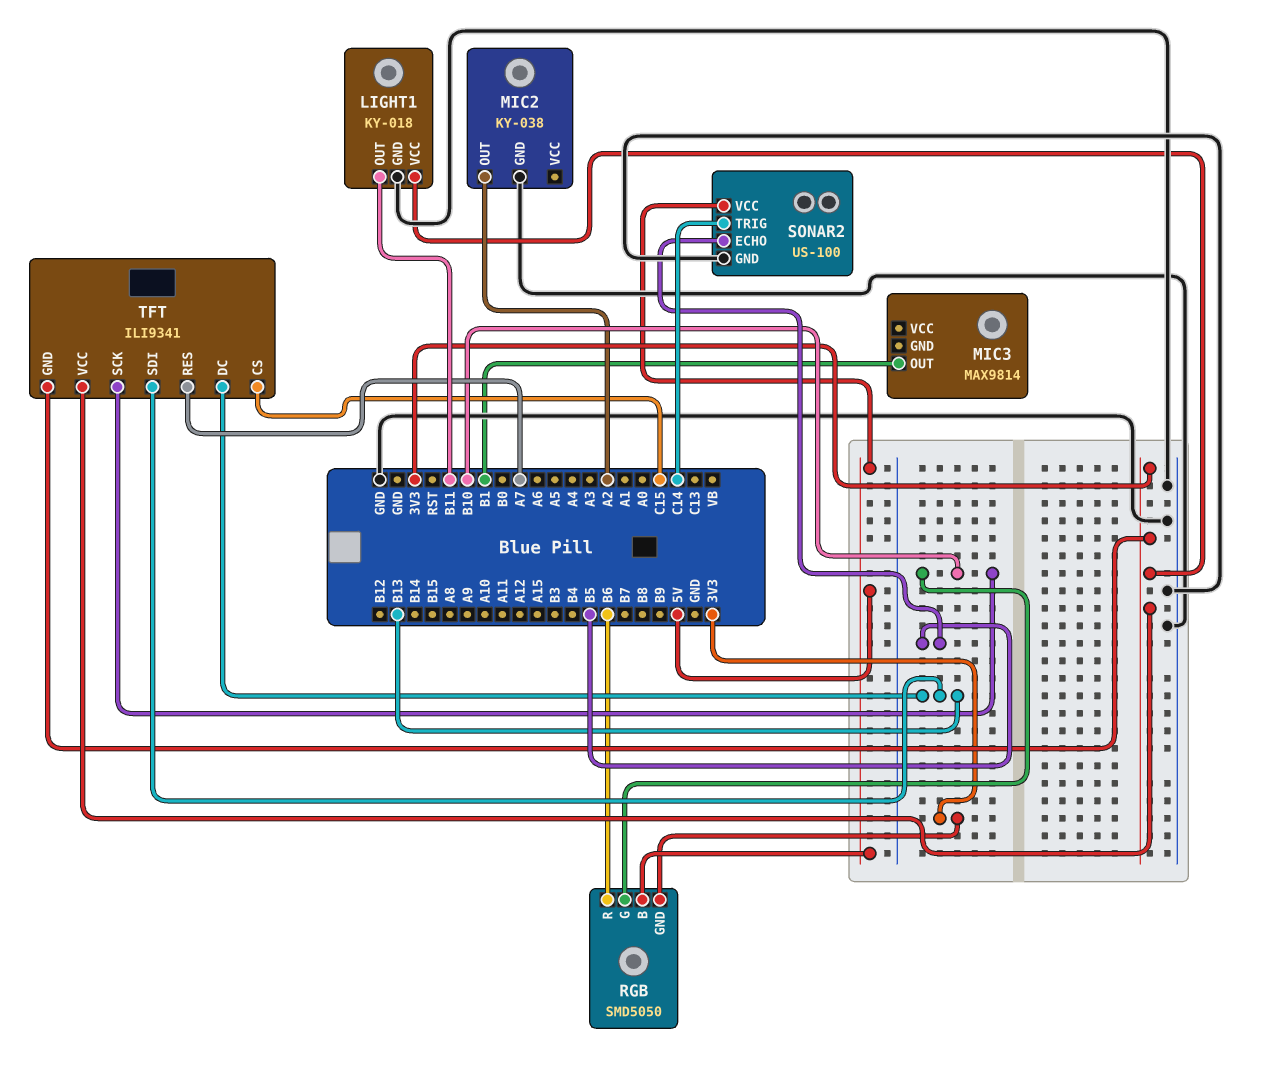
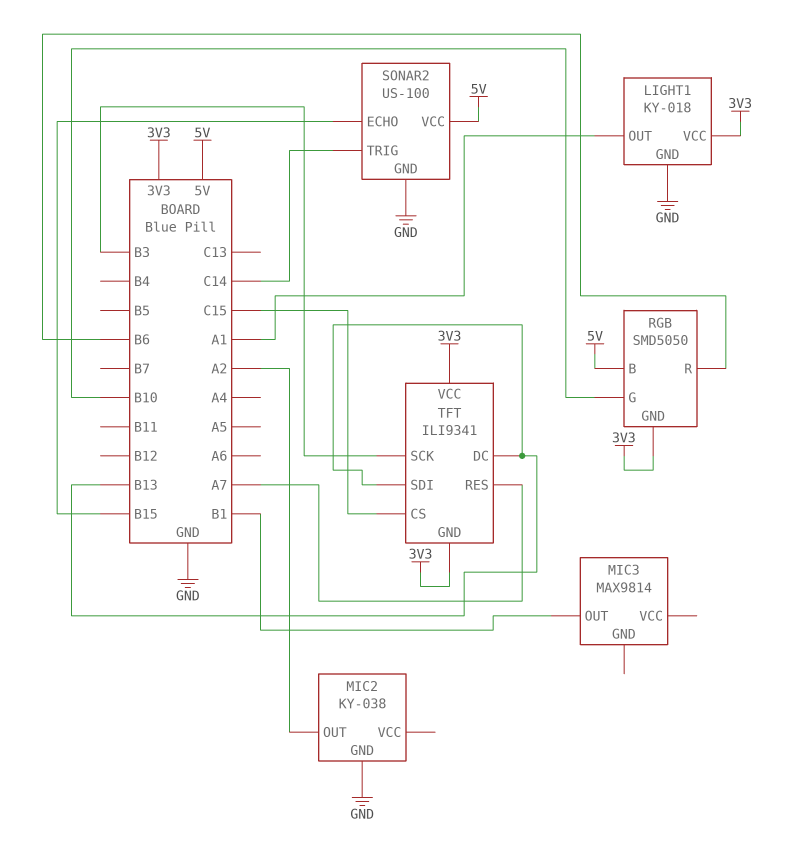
LIGHT1 pin OUT: B11 -> A1
SONAR2 pin ECHO: B5 -> B15
TFT pin SCK: B10 -> B3

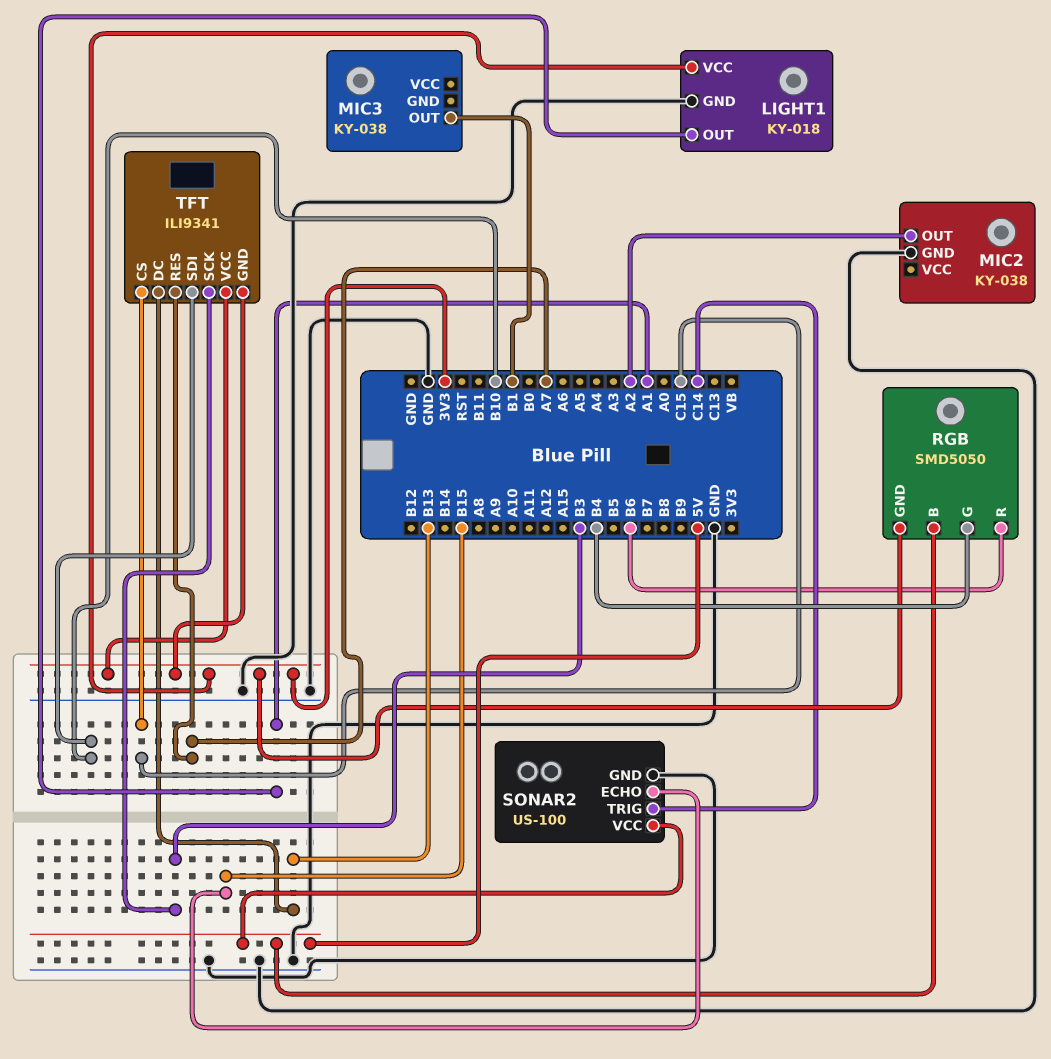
MIC3: MAX9814 -> KY-038
RGB pin G: B10 -> B4
TFT pin SDI: B13 -> B10

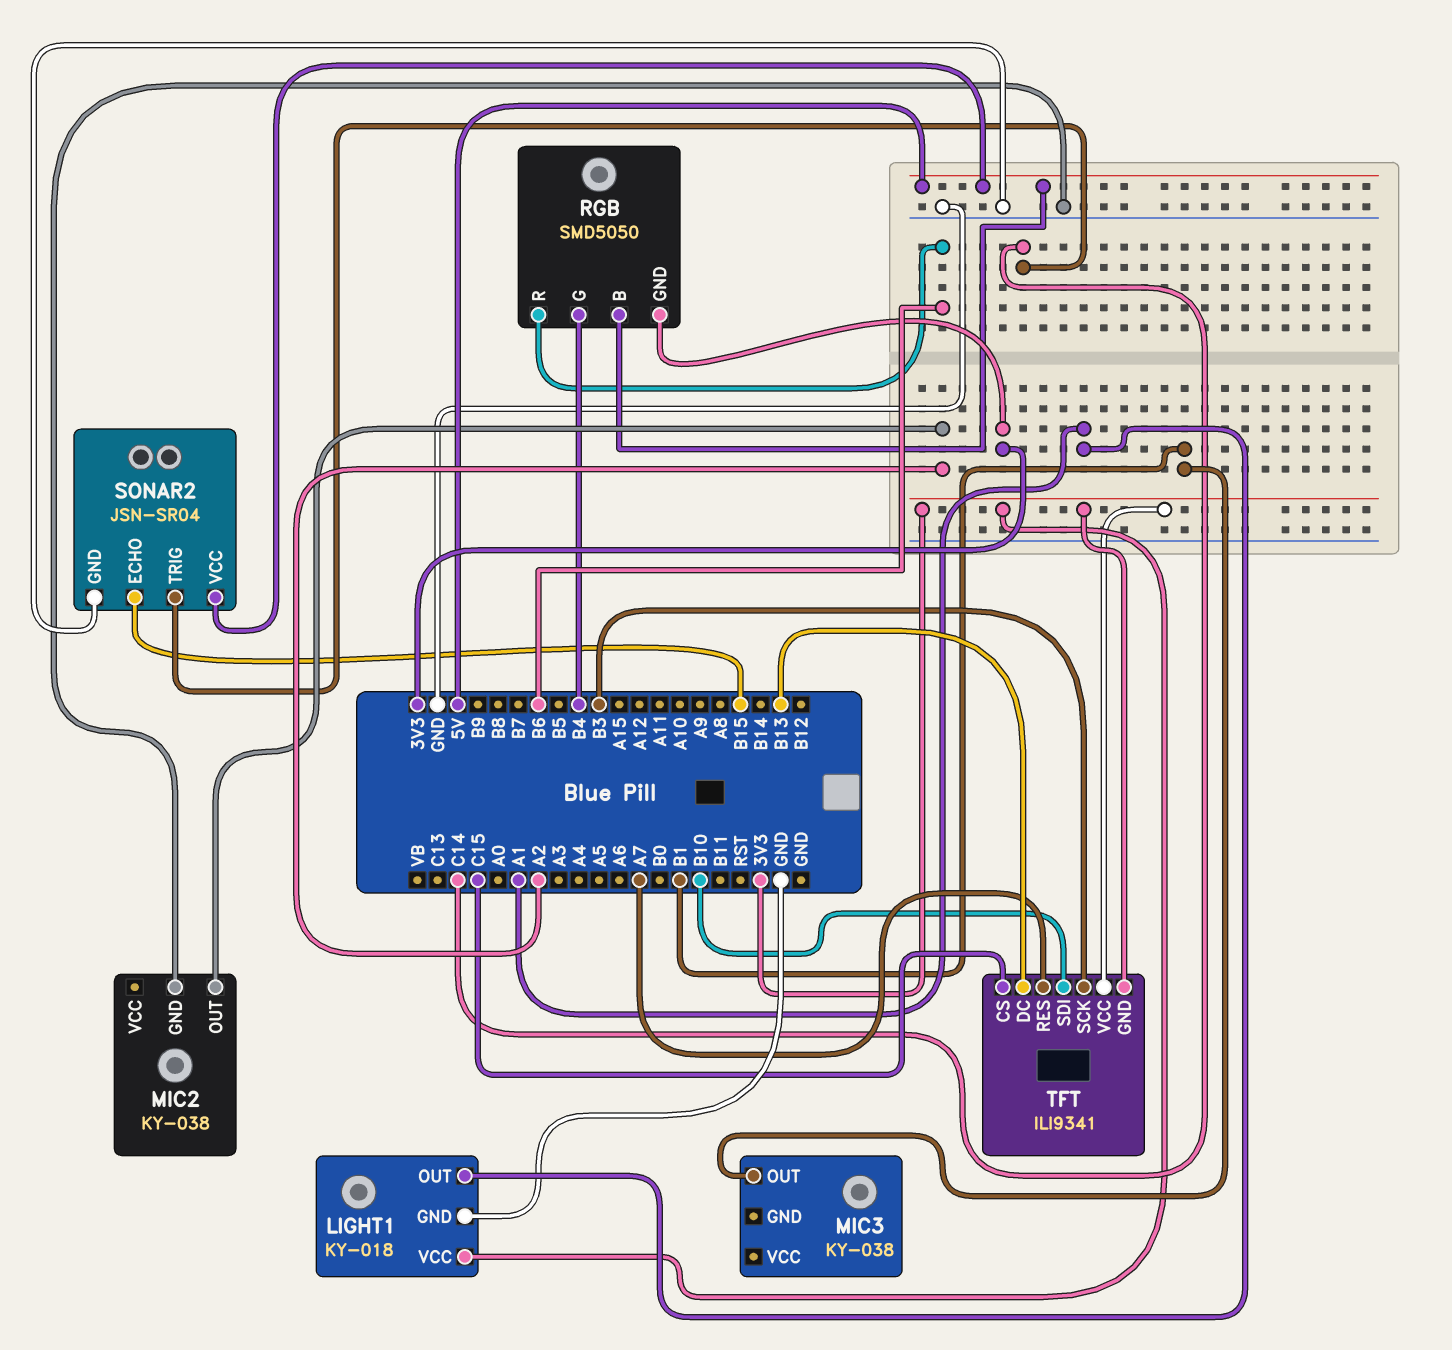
SONAR2: US-100 -> JSN-SR04

